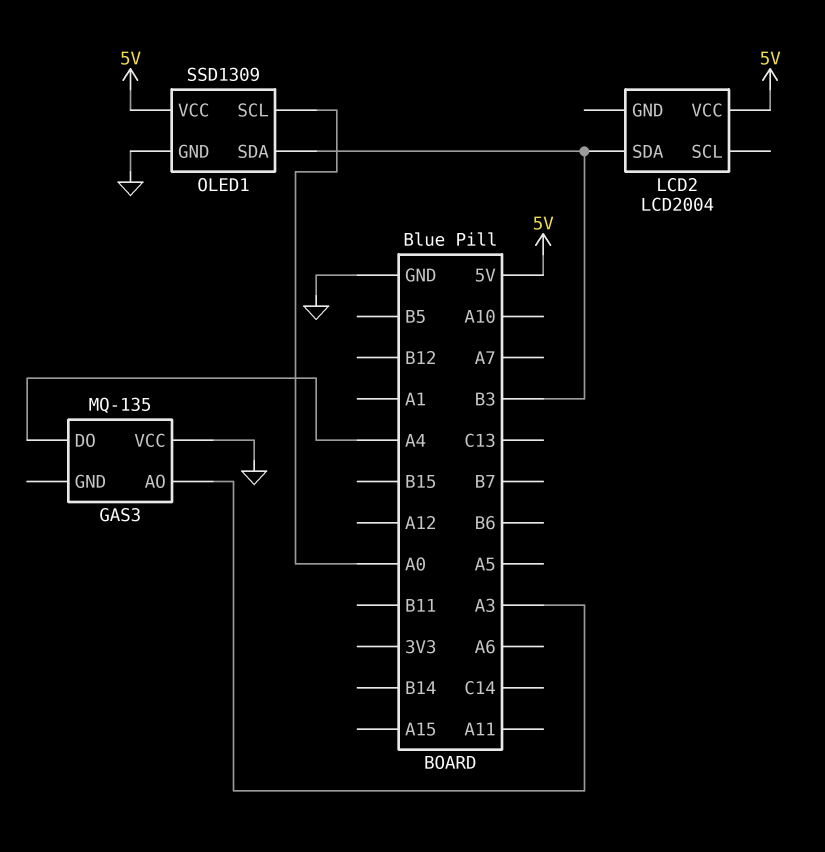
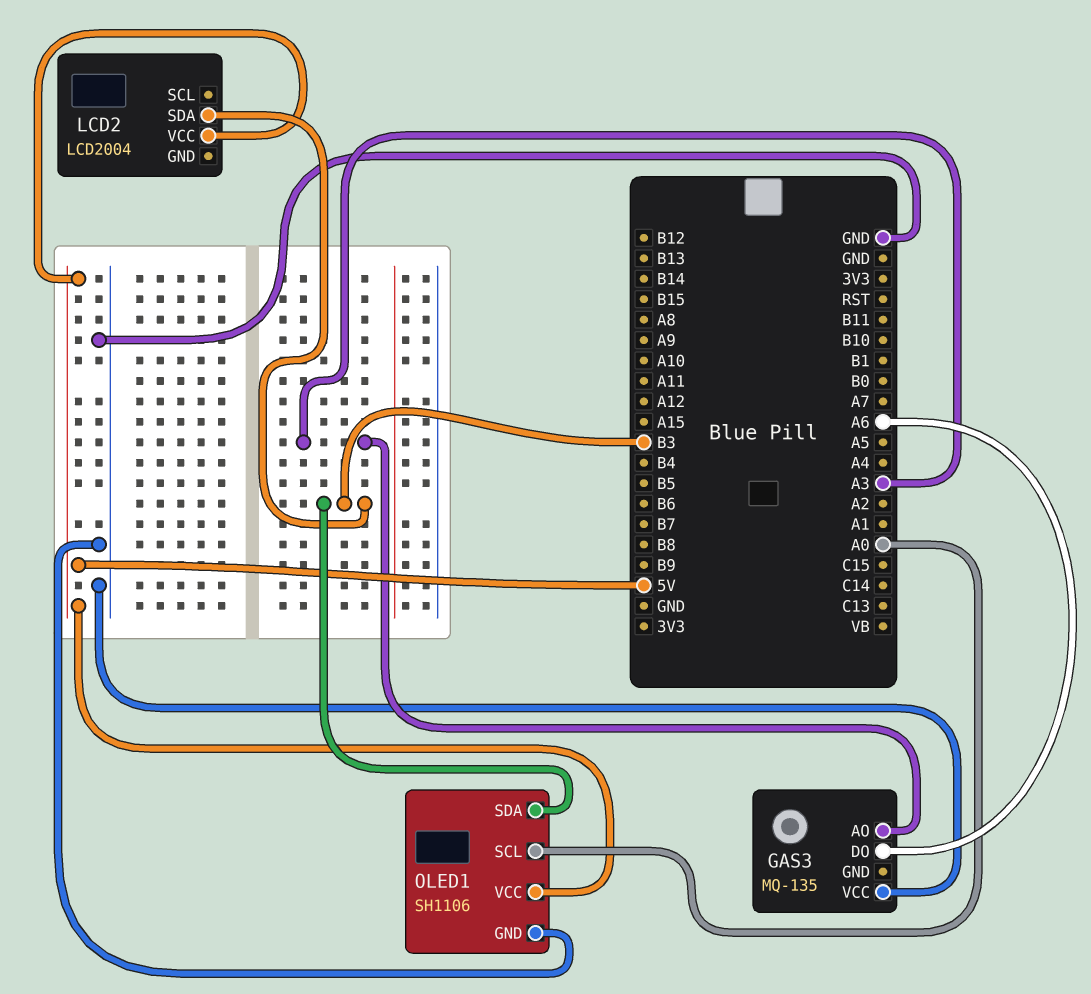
GAS3 pin DO: A4 -> A6
OLED1: SSD1309 -> SH1106

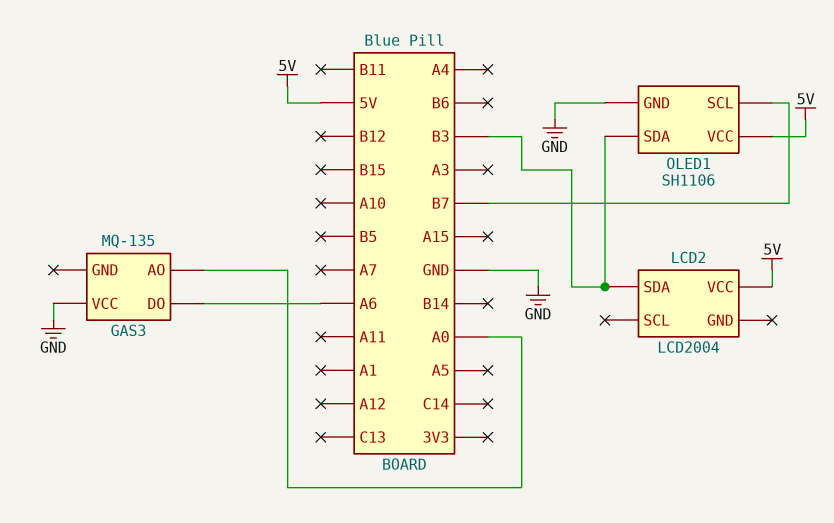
GAS3 pin AO: A3 -> A0
OLED1 pin SCL: A0 -> B7

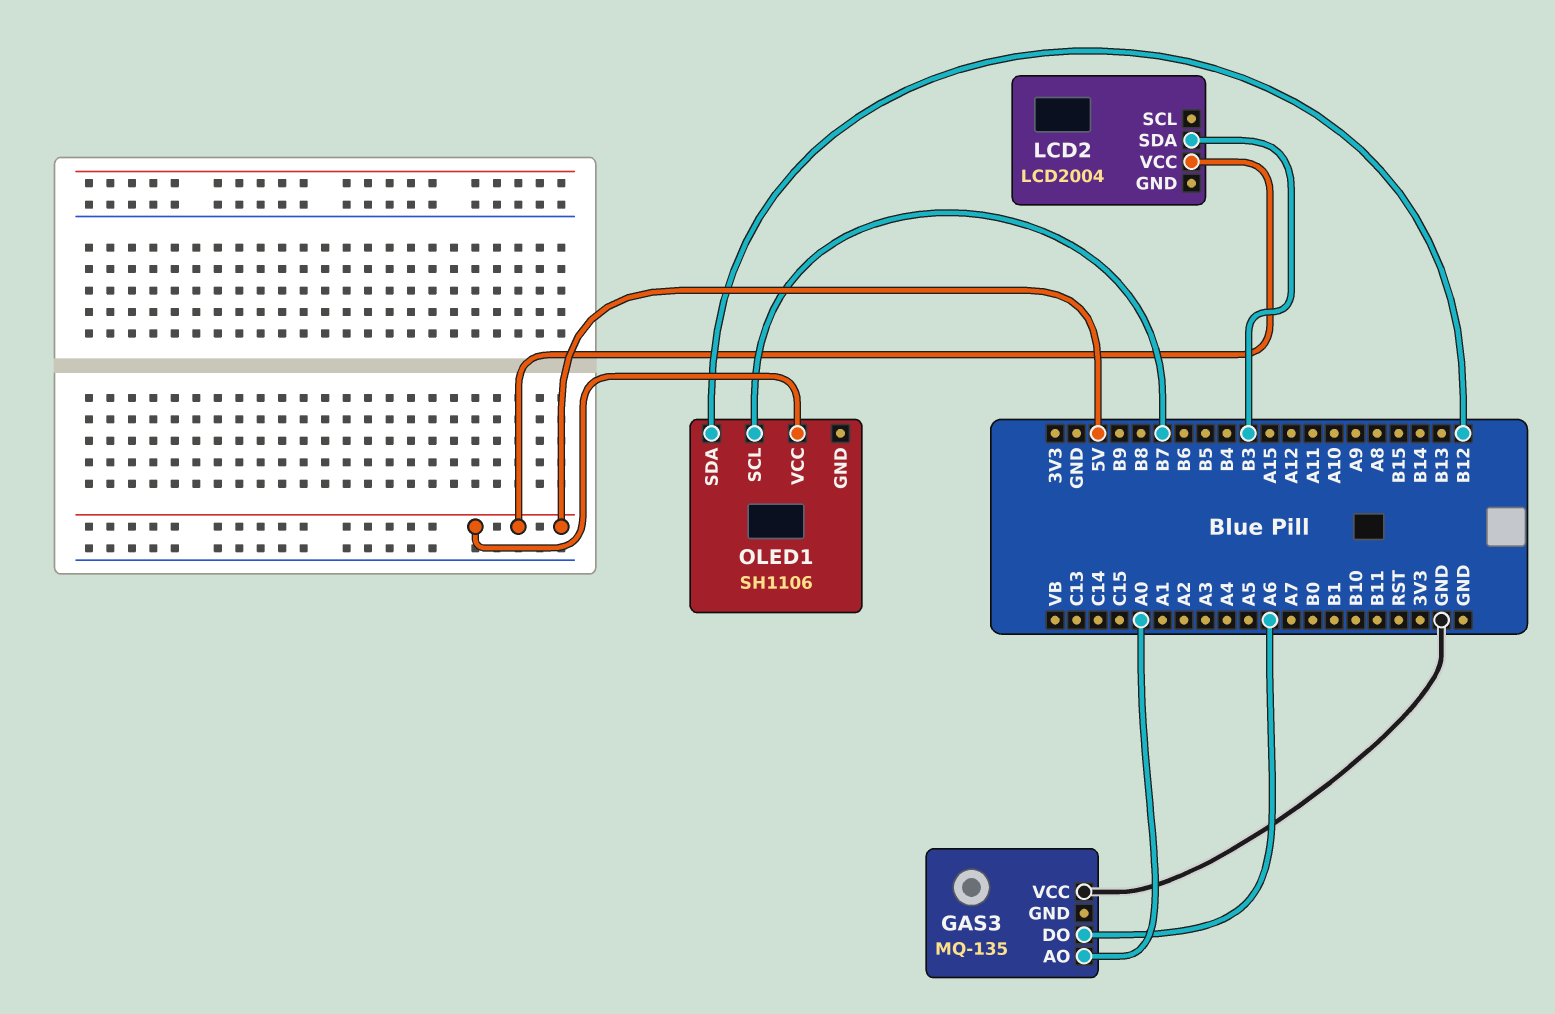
OLED1 pin GND: GND -> none
OLED1 pin SDA: B3 -> B12

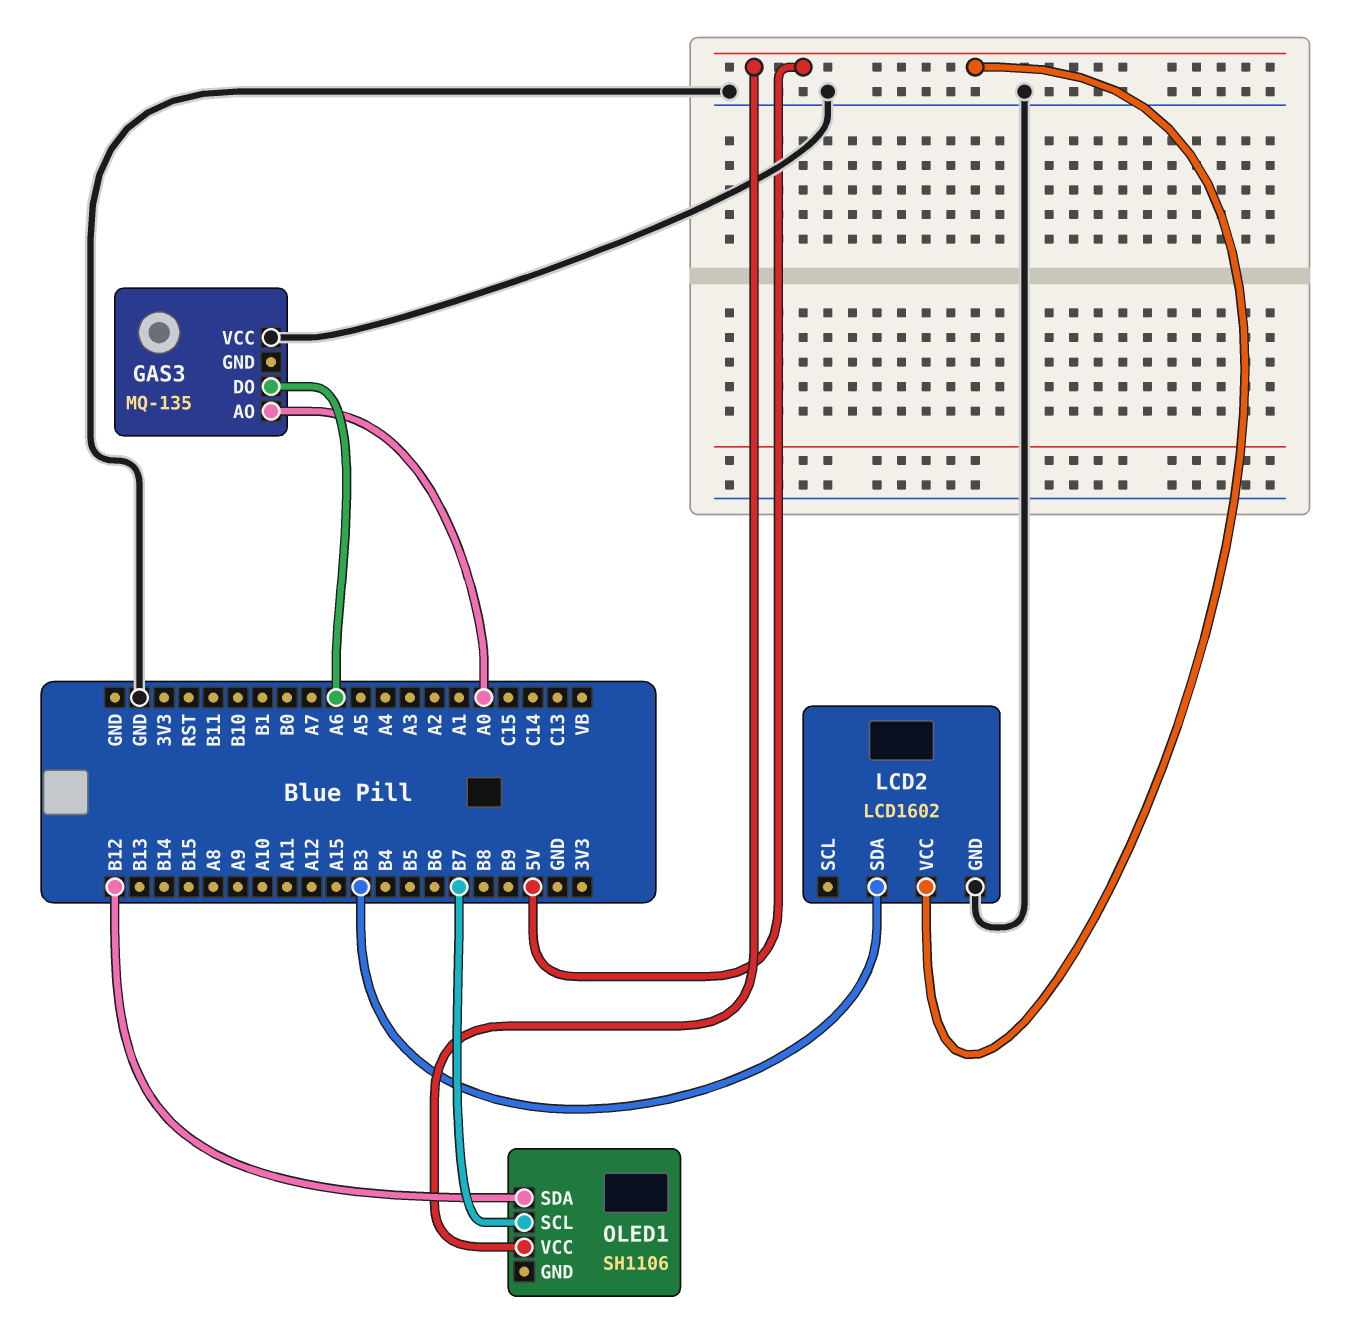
LCD2: LCD2004 -> LCD1602
LCD2 pin GND: none -> GND

